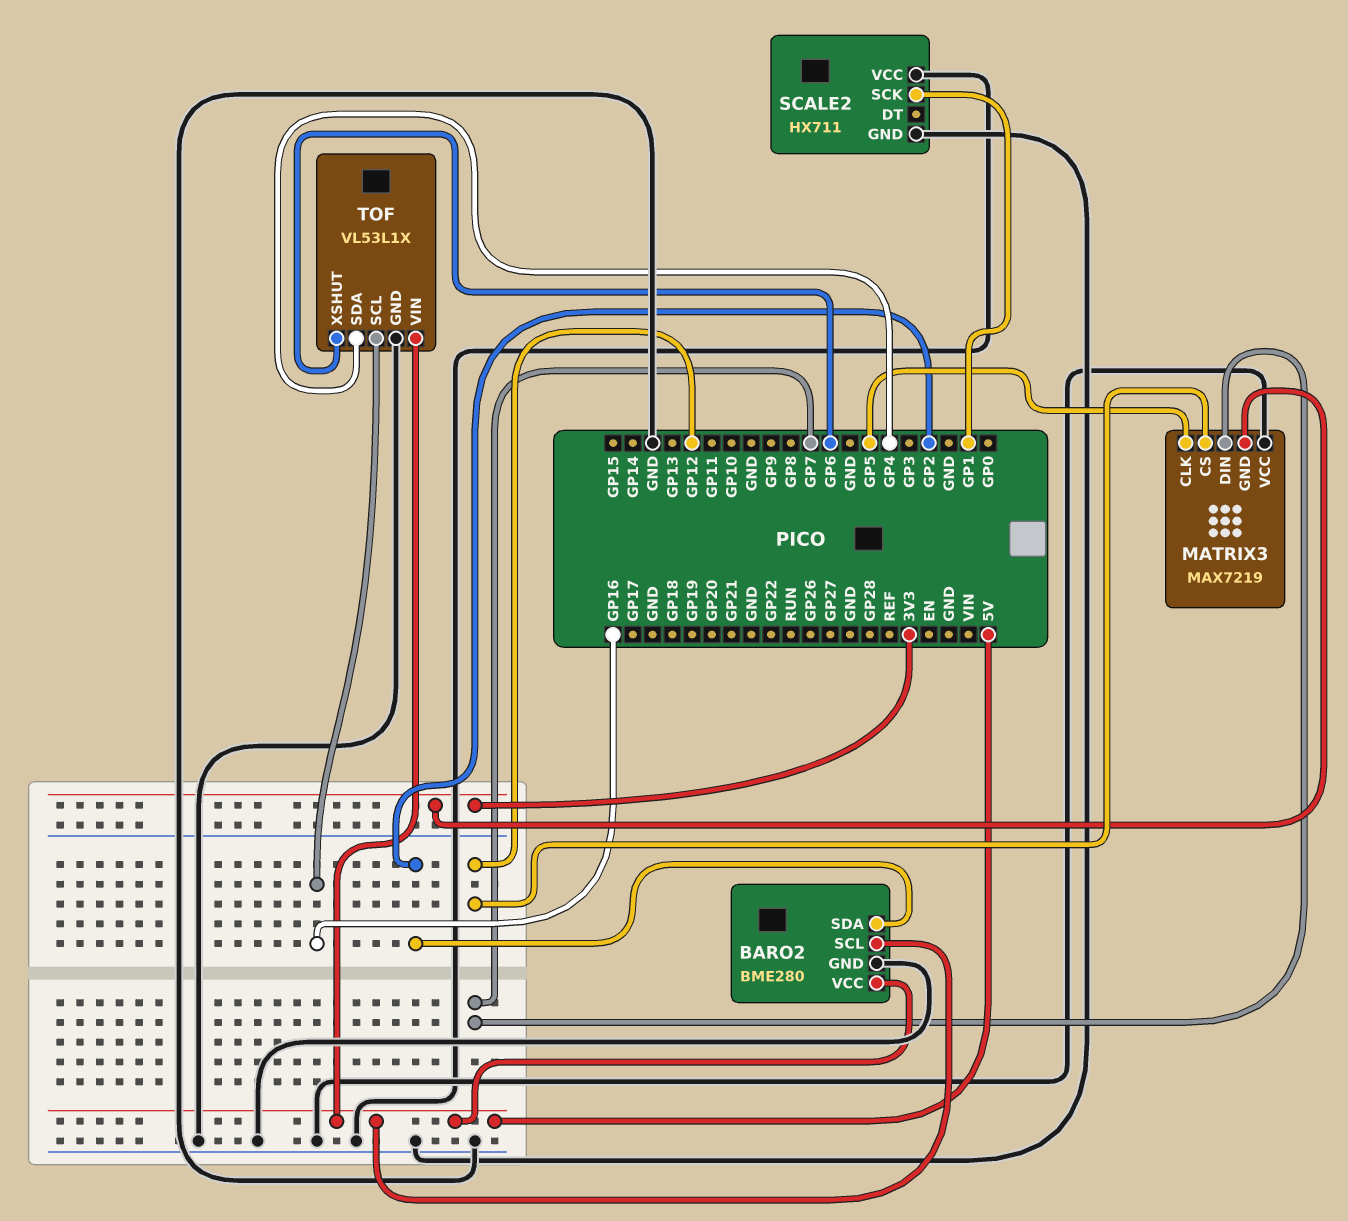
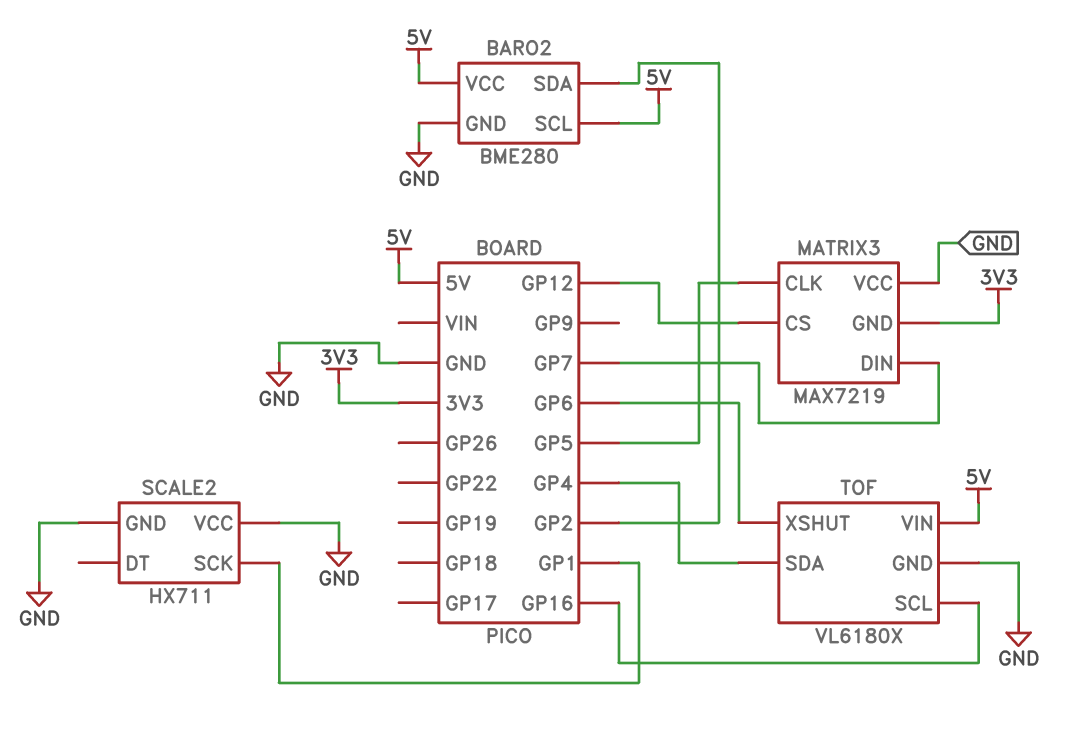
TOF: VL53L1X -> VL6180X

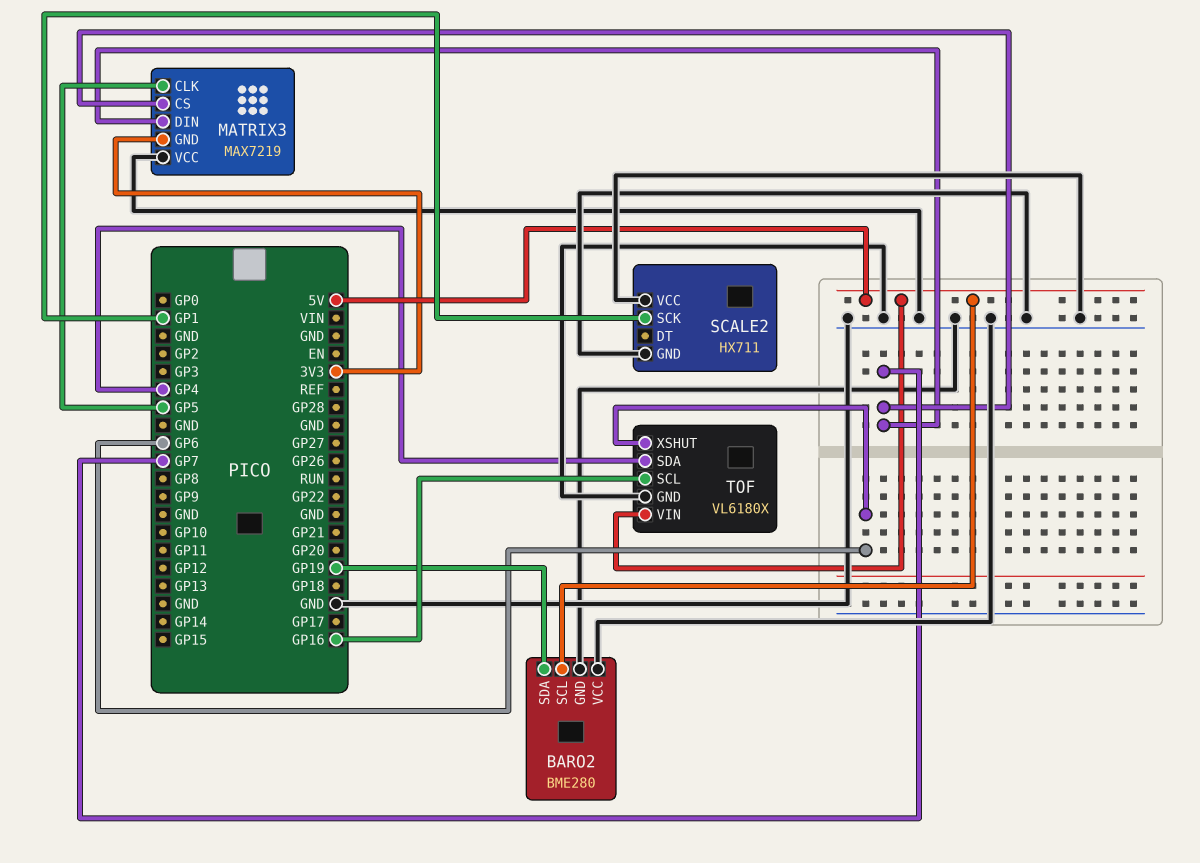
BARO2 pin SDA: GP2 -> GP19
BARO2 pin VCC: 5V -> GND
MATRIX3 pin CS: GP12 -> GP7

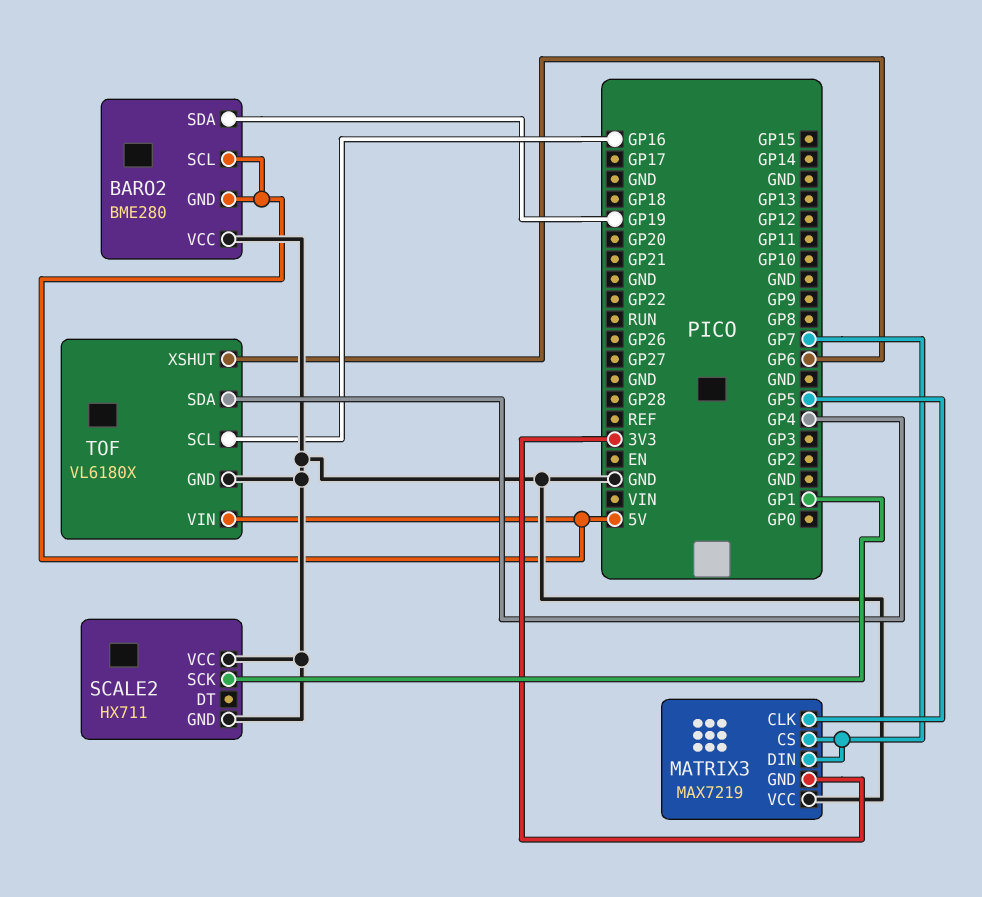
BARO2 pin GND: GND -> 5V

